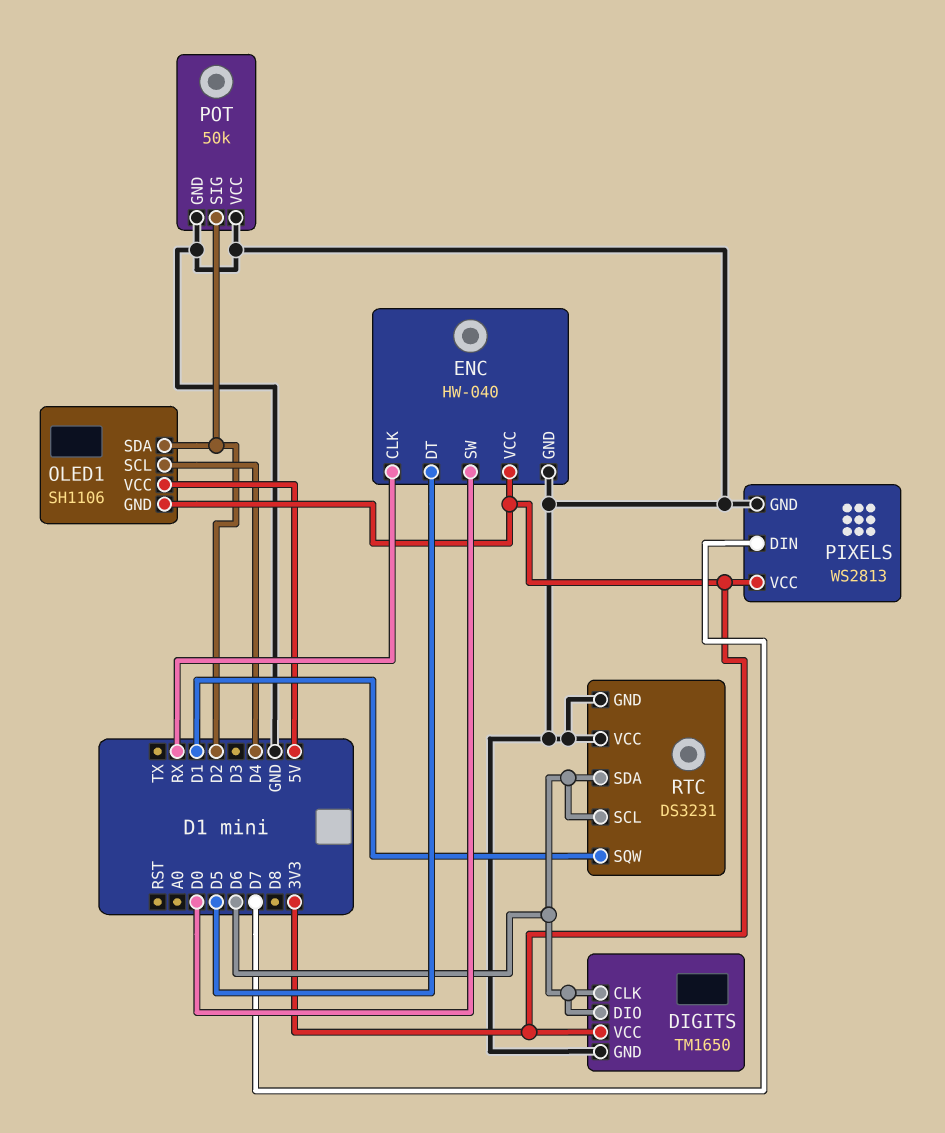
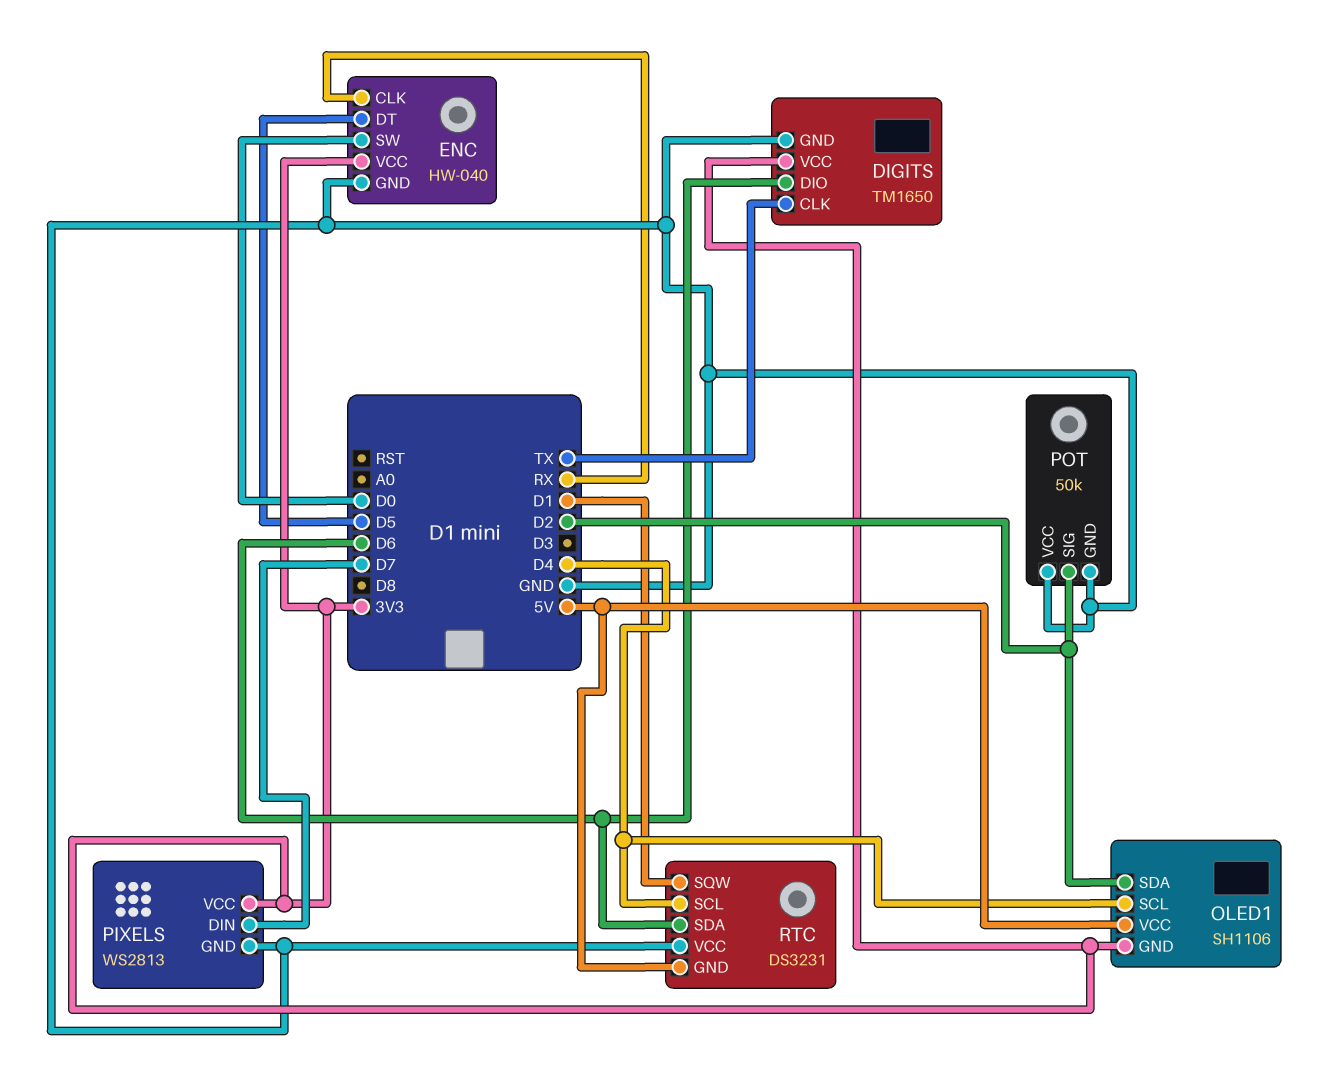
DIGITS pin CLK: D6 -> TX
RTC pin GND: GND -> 5V
RTC pin SCL: D6 -> D4

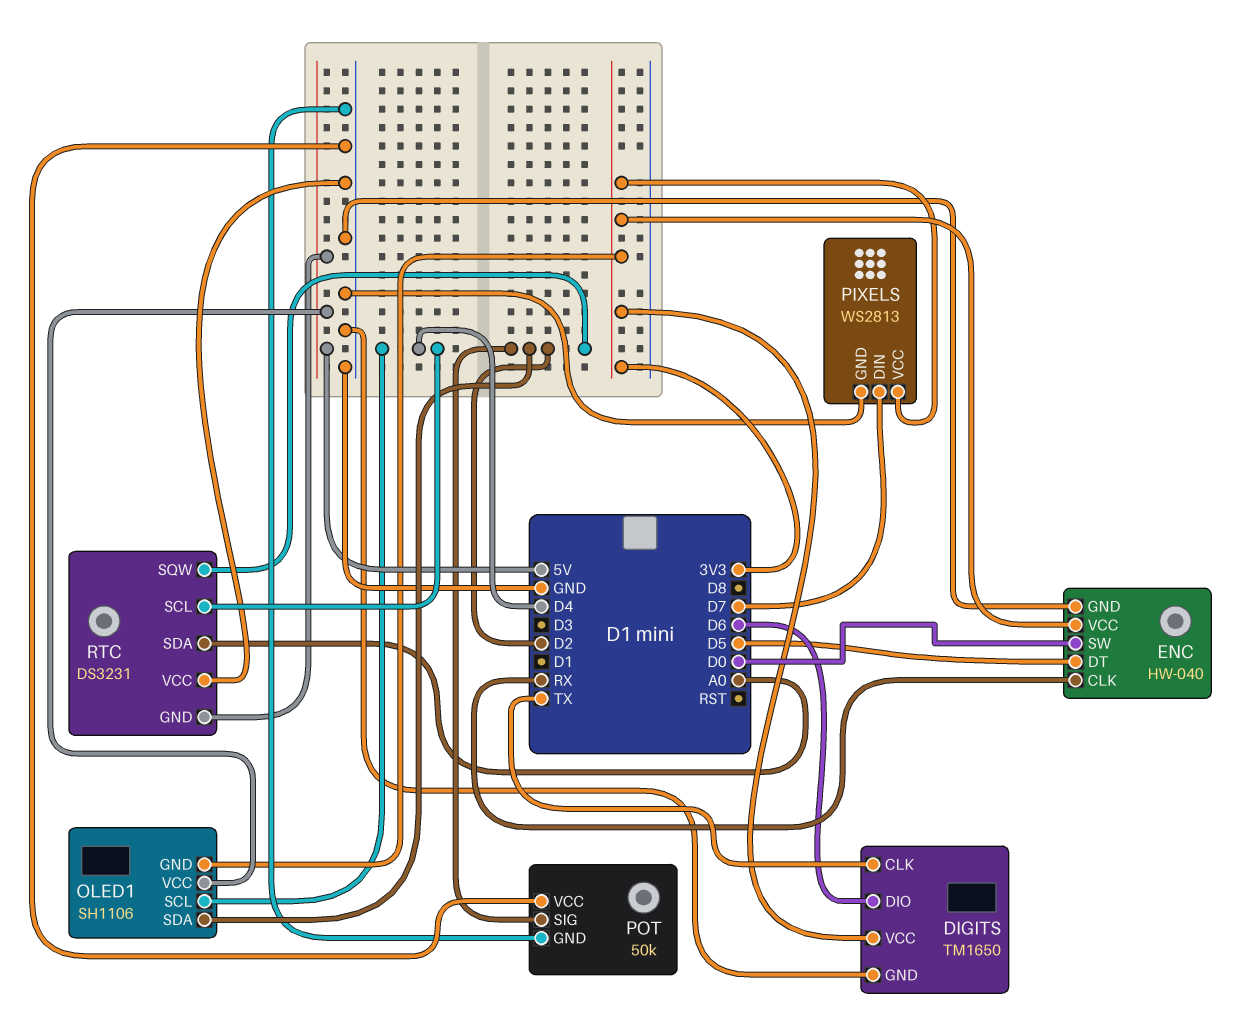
RTC pin SDA: D6 -> A0
RTC pin SQW: D1 -> D2

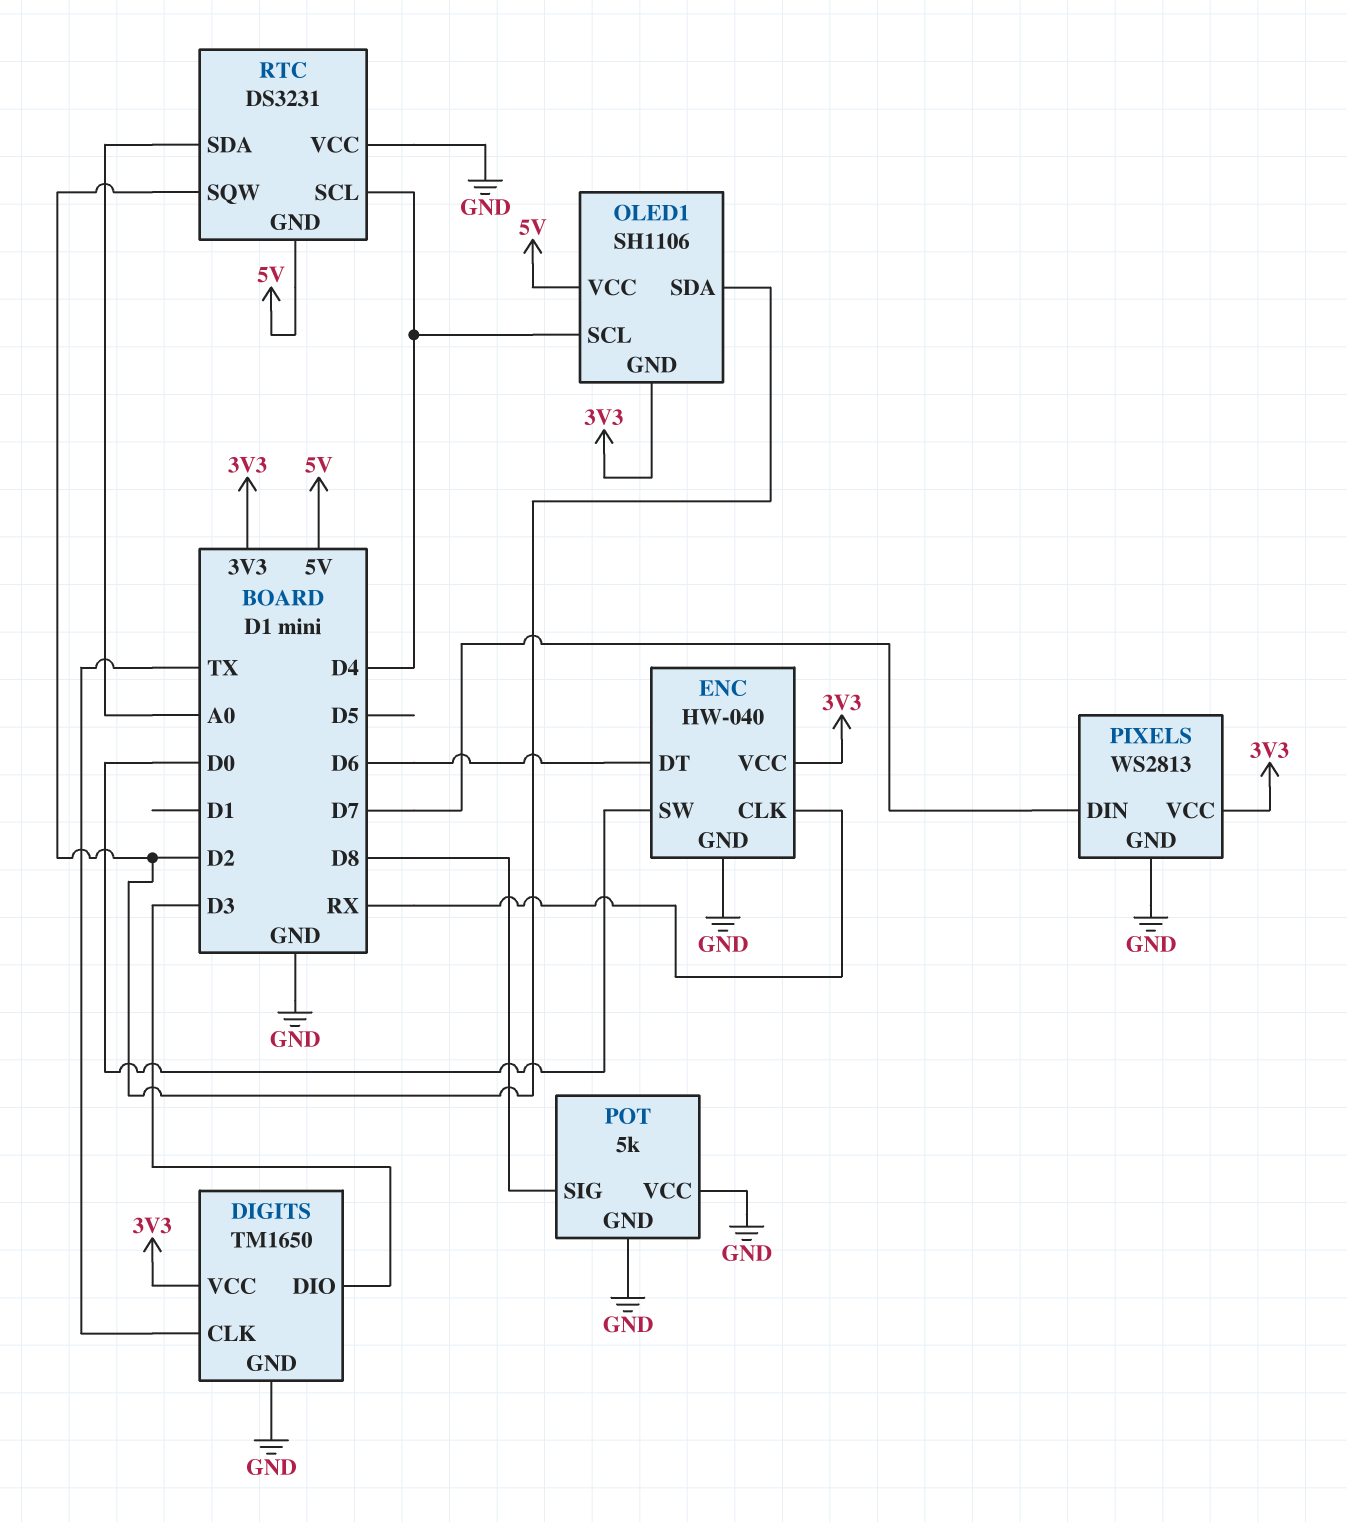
DIGITS pin DIO: D6 -> D3
ENC pin DT: D5 -> D6
POT: 50k -> 5k
POT pin SIG: D2 -> D8

